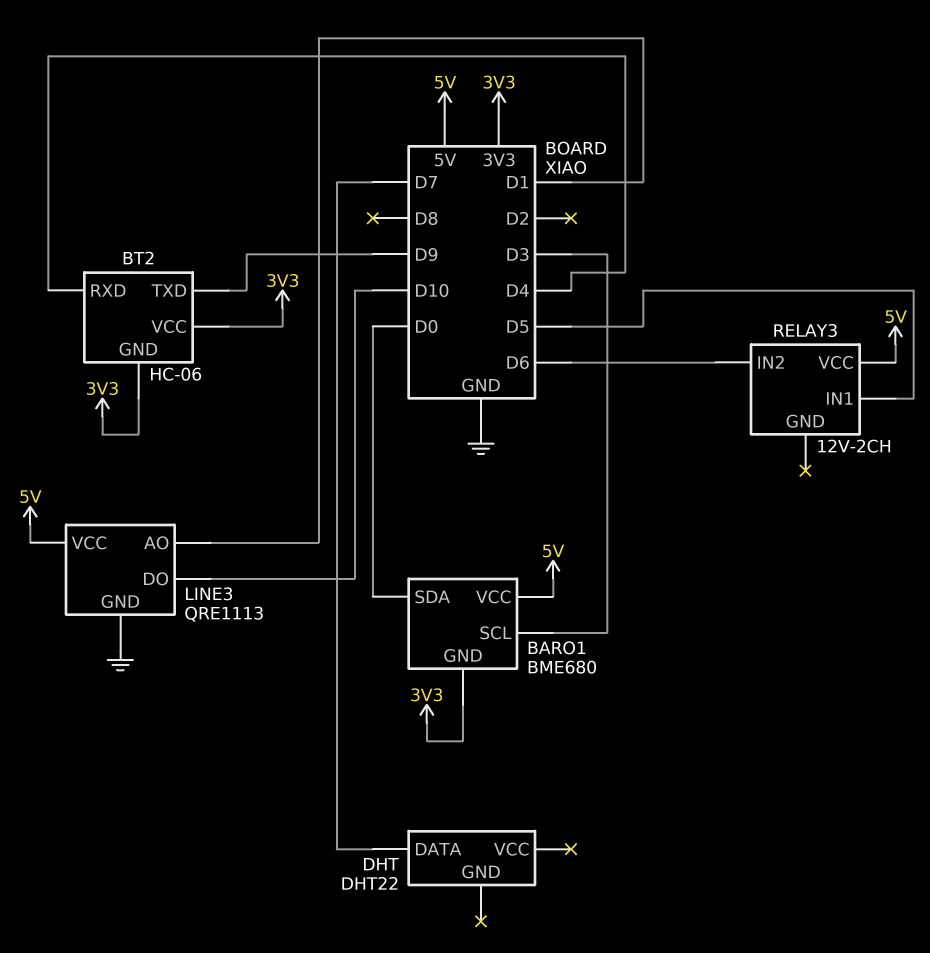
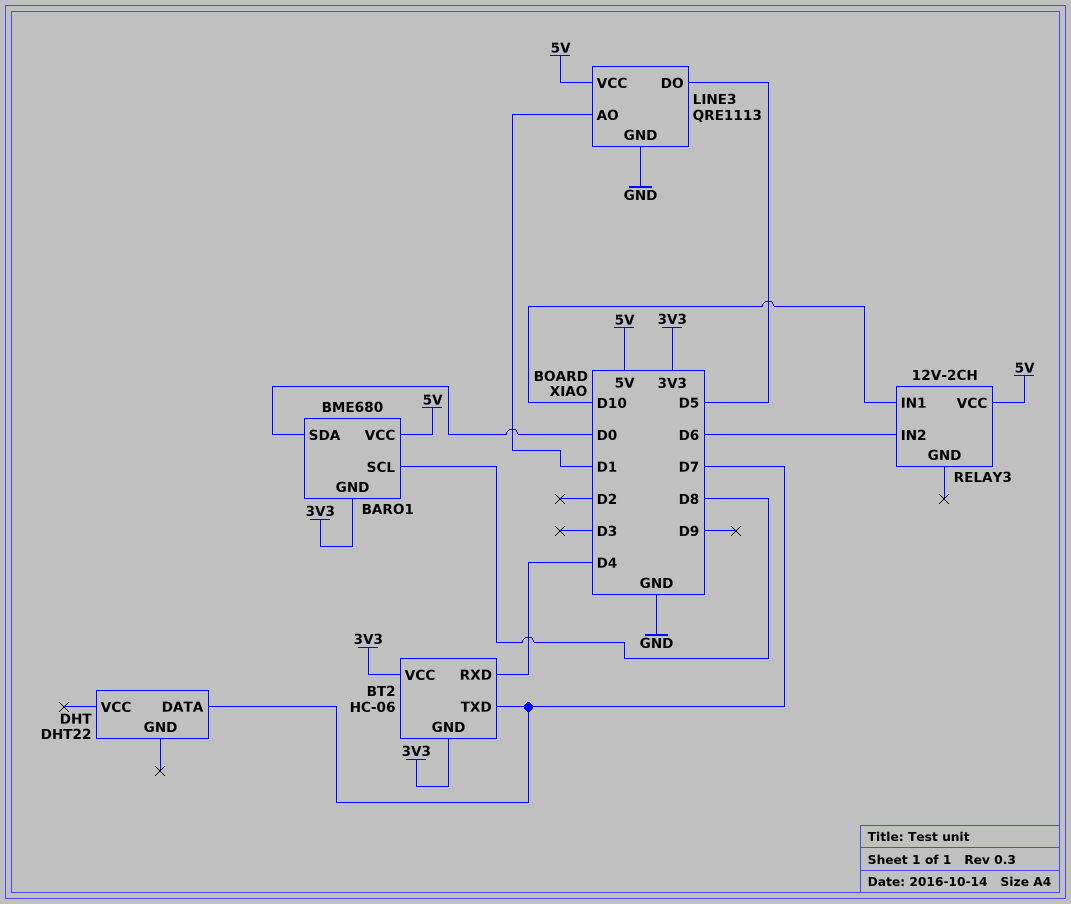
BARO1 pin SCL: D3 -> D8
BT2 pin TXD: D9 -> D7
LINE3 pin DO: D10 -> D5
RELAY3 pin IN1: D5 -> D10

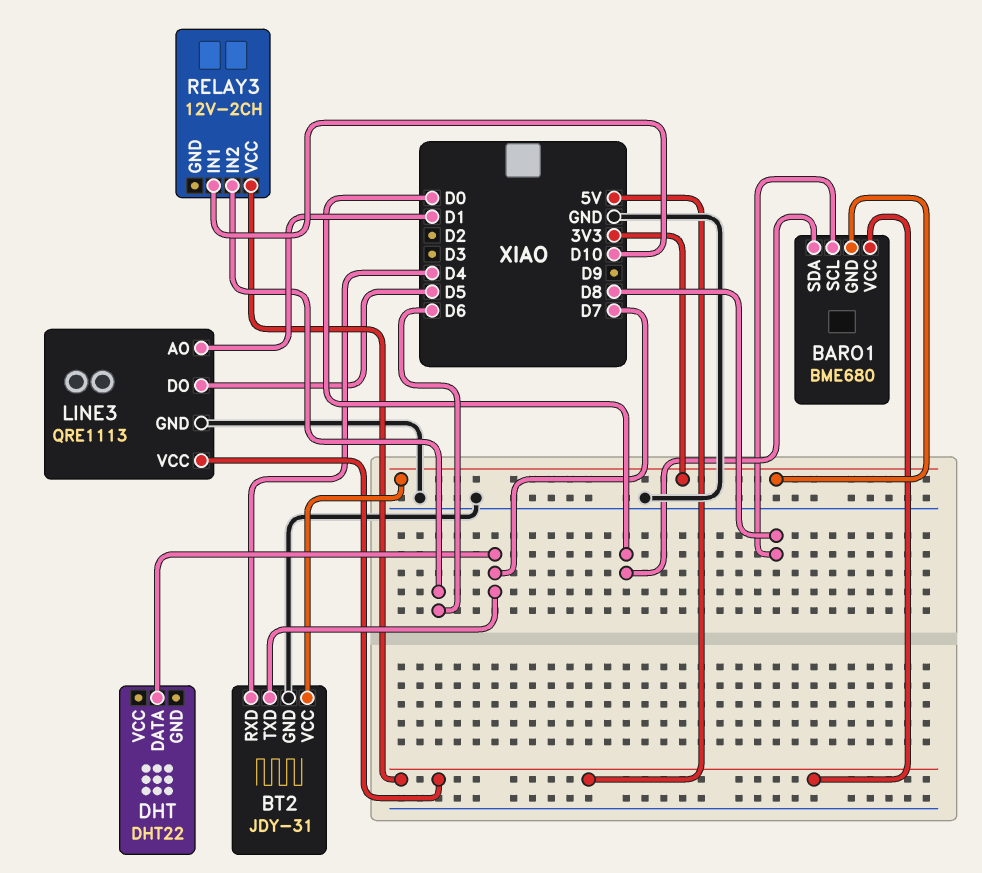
BT2: HC-06 -> JDY-31
BT2 pin GND: 3V3 -> GND

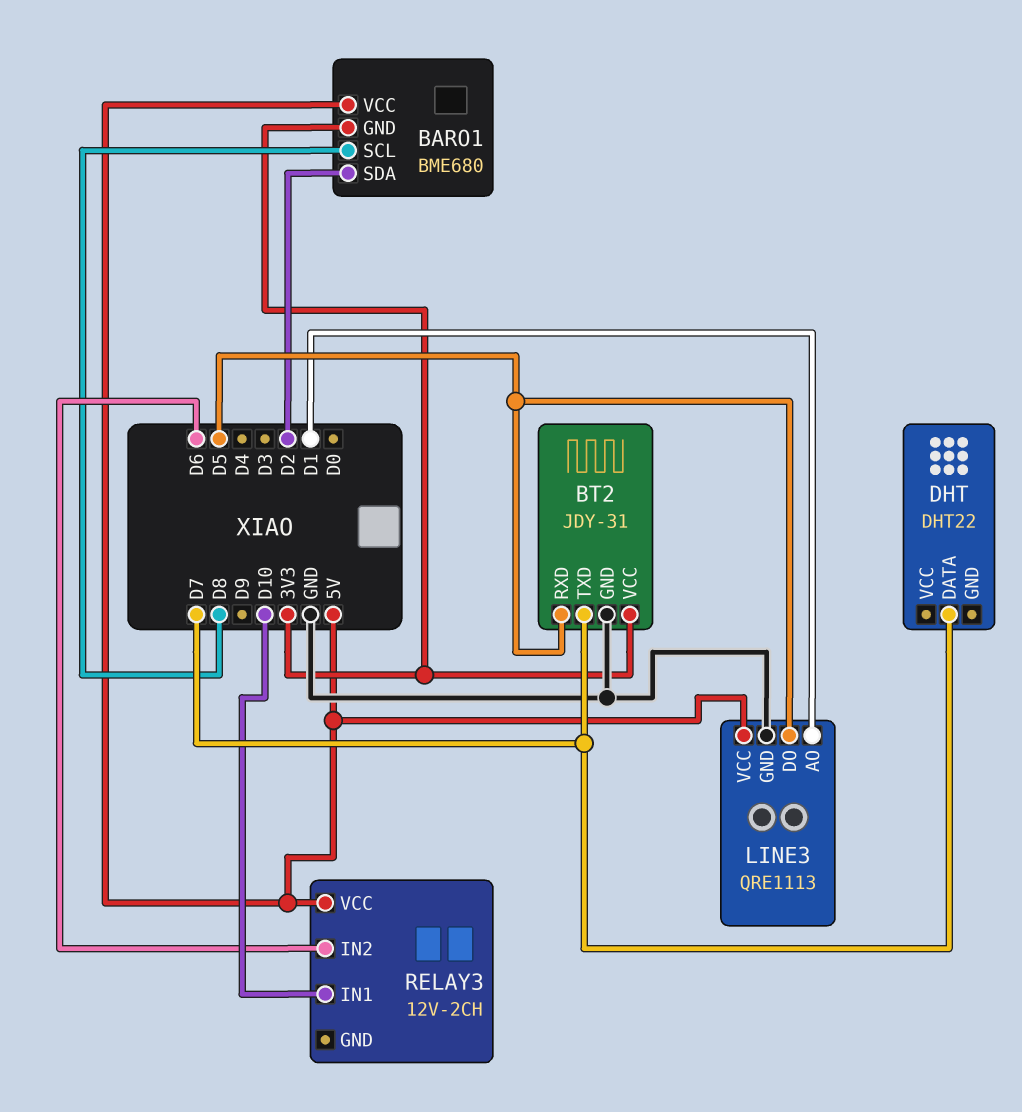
BARO1 pin SDA: D0 -> D2
BT2 pin RXD: D4 -> D5

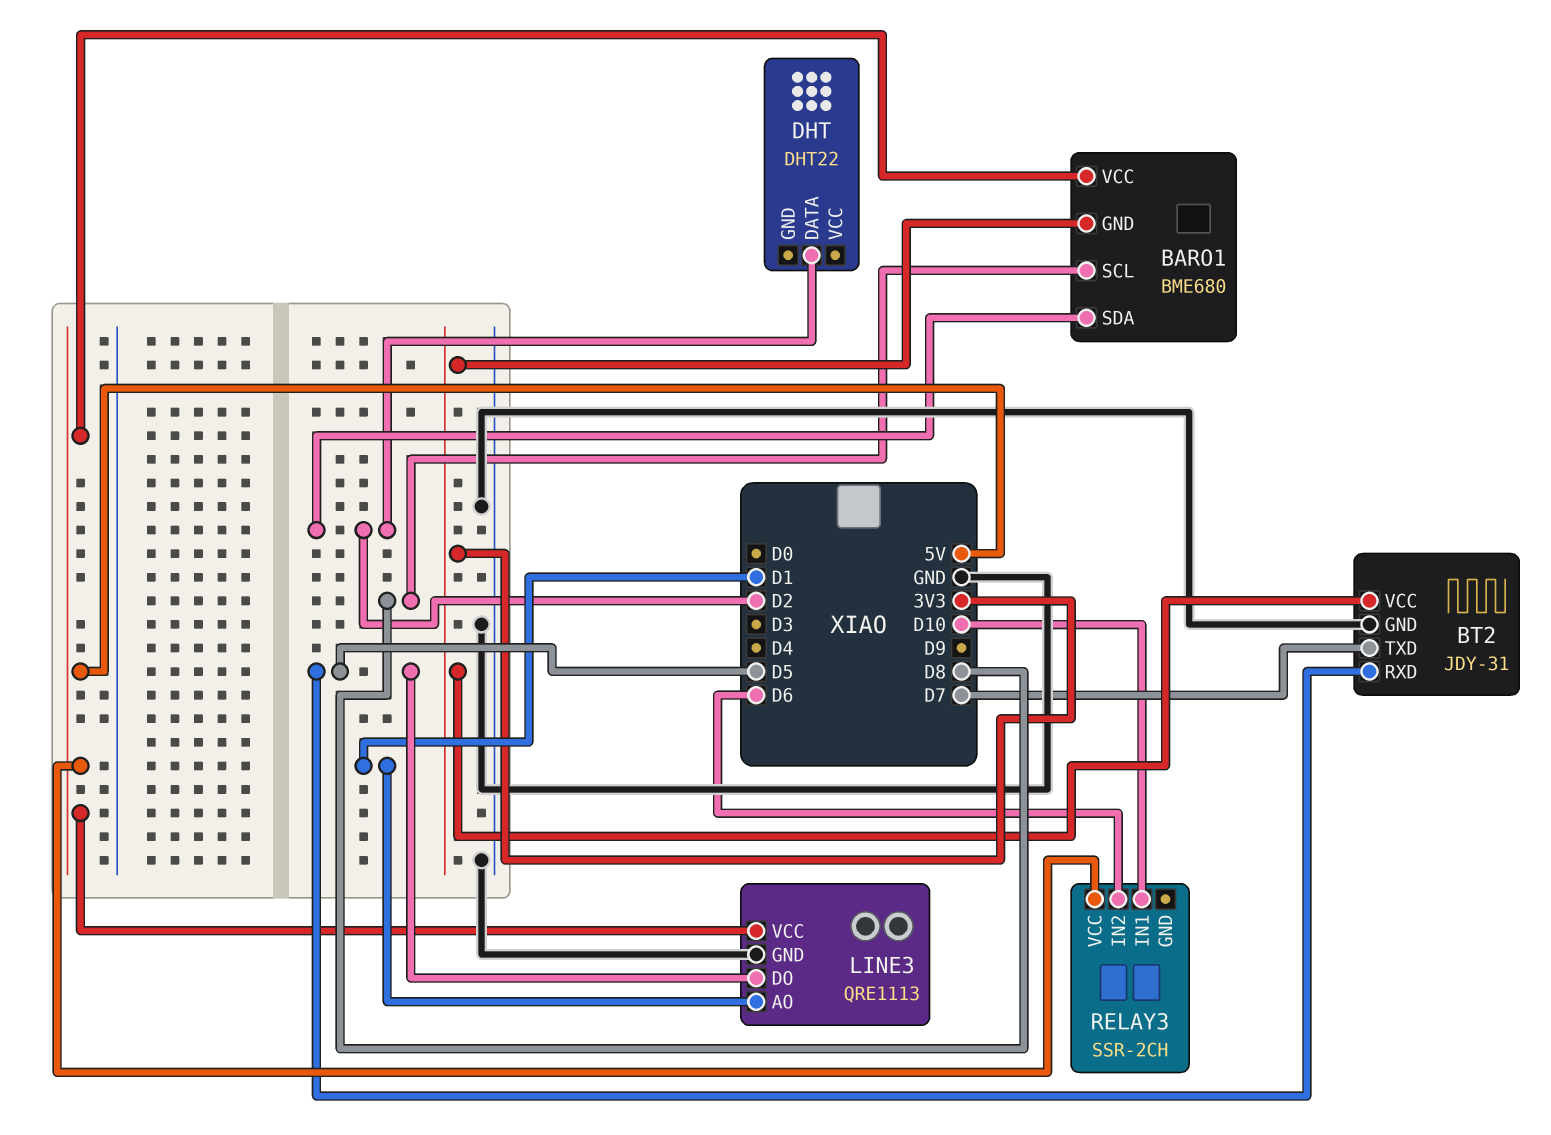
DHT pin DATA: D7 -> D2
RELAY3: 12V-2CH -> SSR-2CH

